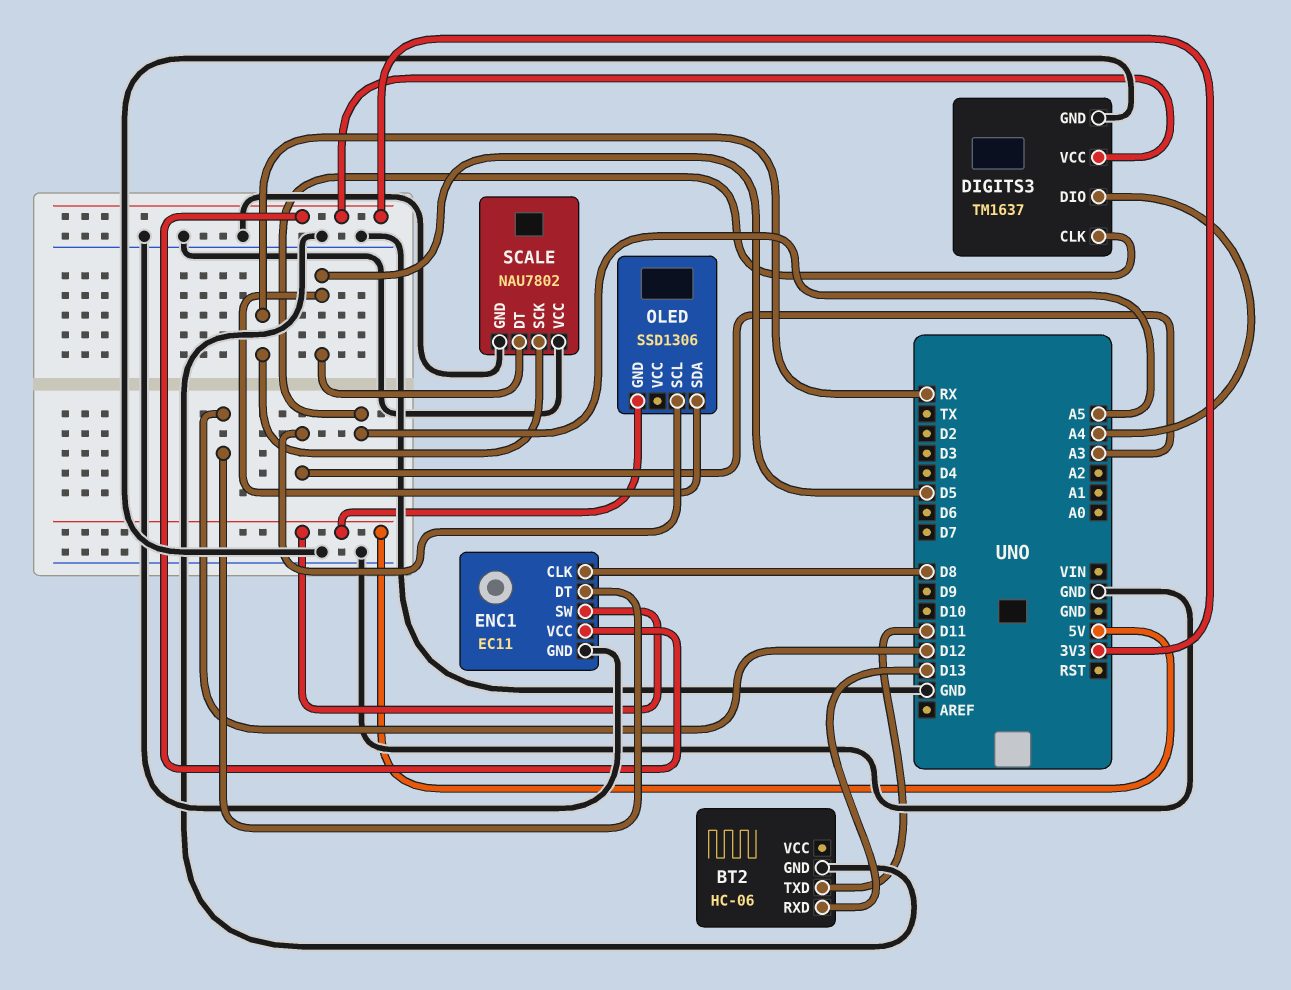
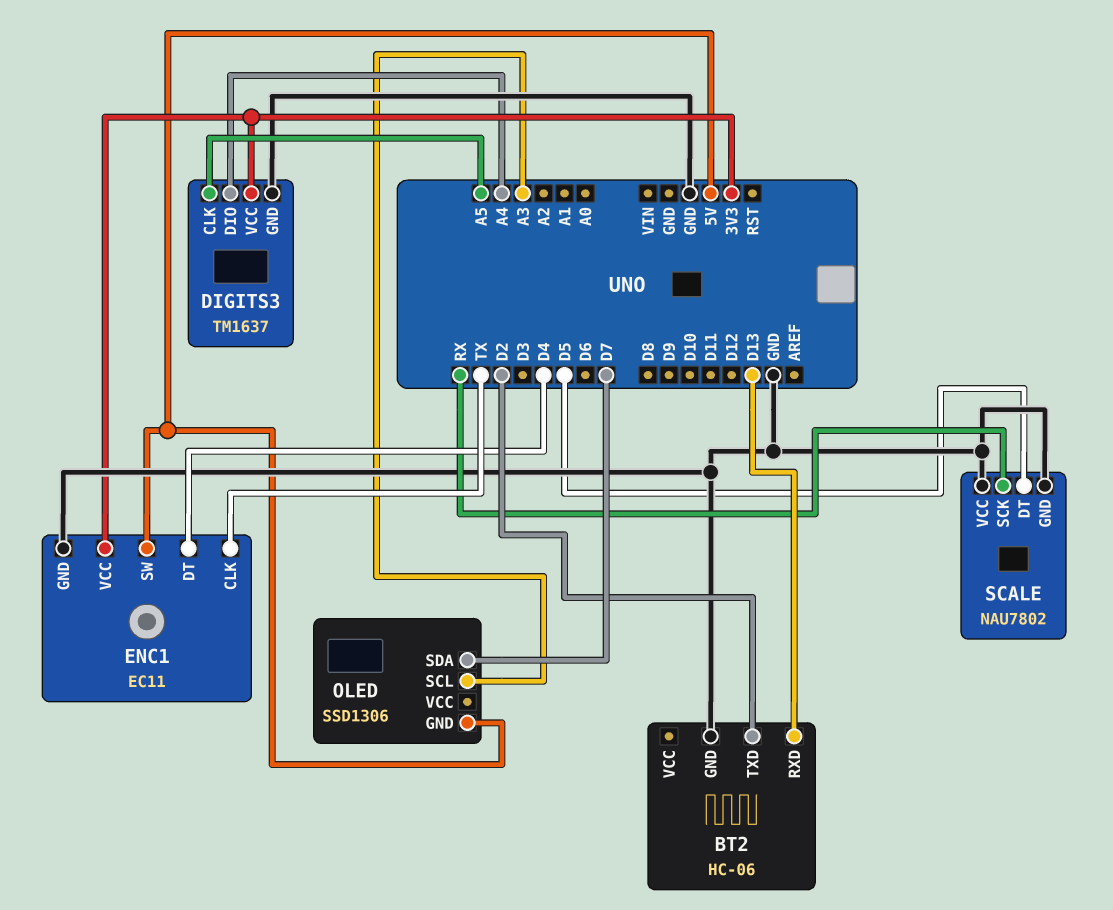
BT2 pin TXD: D11 -> D2
ENC1 pin CLK: D8 -> TX
ENC1 pin DT: D12 -> D4
OLED pin SDA: D5 -> D7

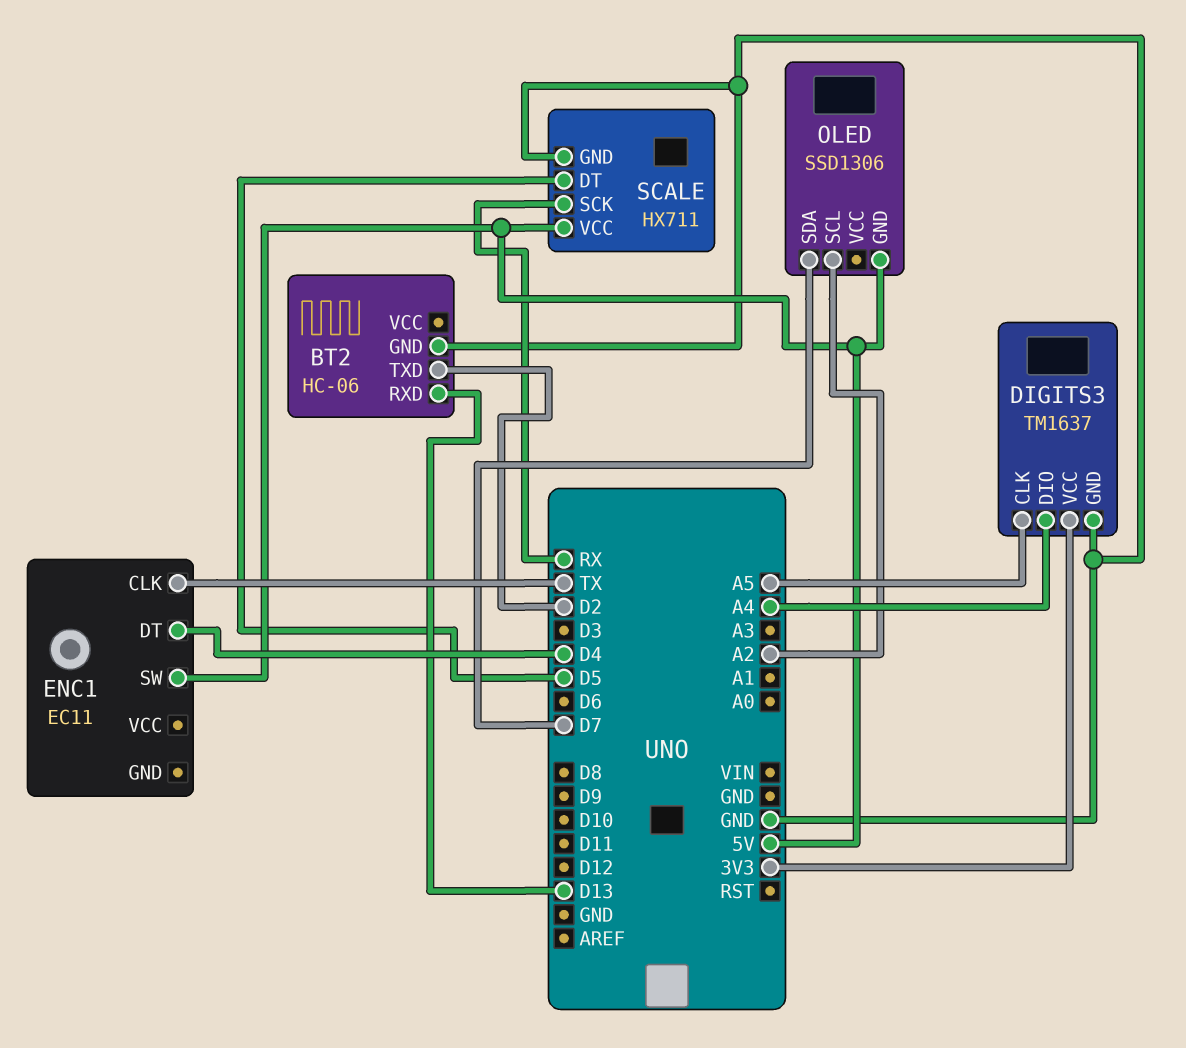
ENC1 pin GND: GND -> none
ENC1 pin VCC: 3V3 -> none
OLED pin SCL: A3 -> A2
SCALE: NAU7802 -> HX711
SCALE pin VCC: GND -> 5V

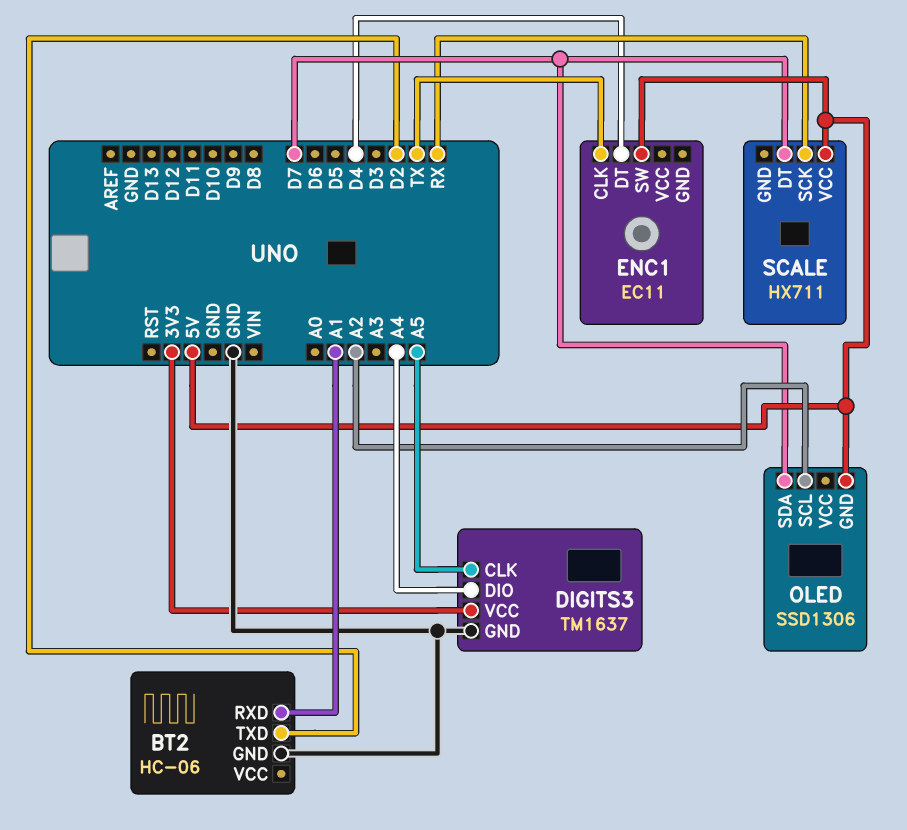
BT2 pin RXD: D13 -> A1
SCALE pin DT: D5 -> D7
SCALE pin GND: GND -> none

